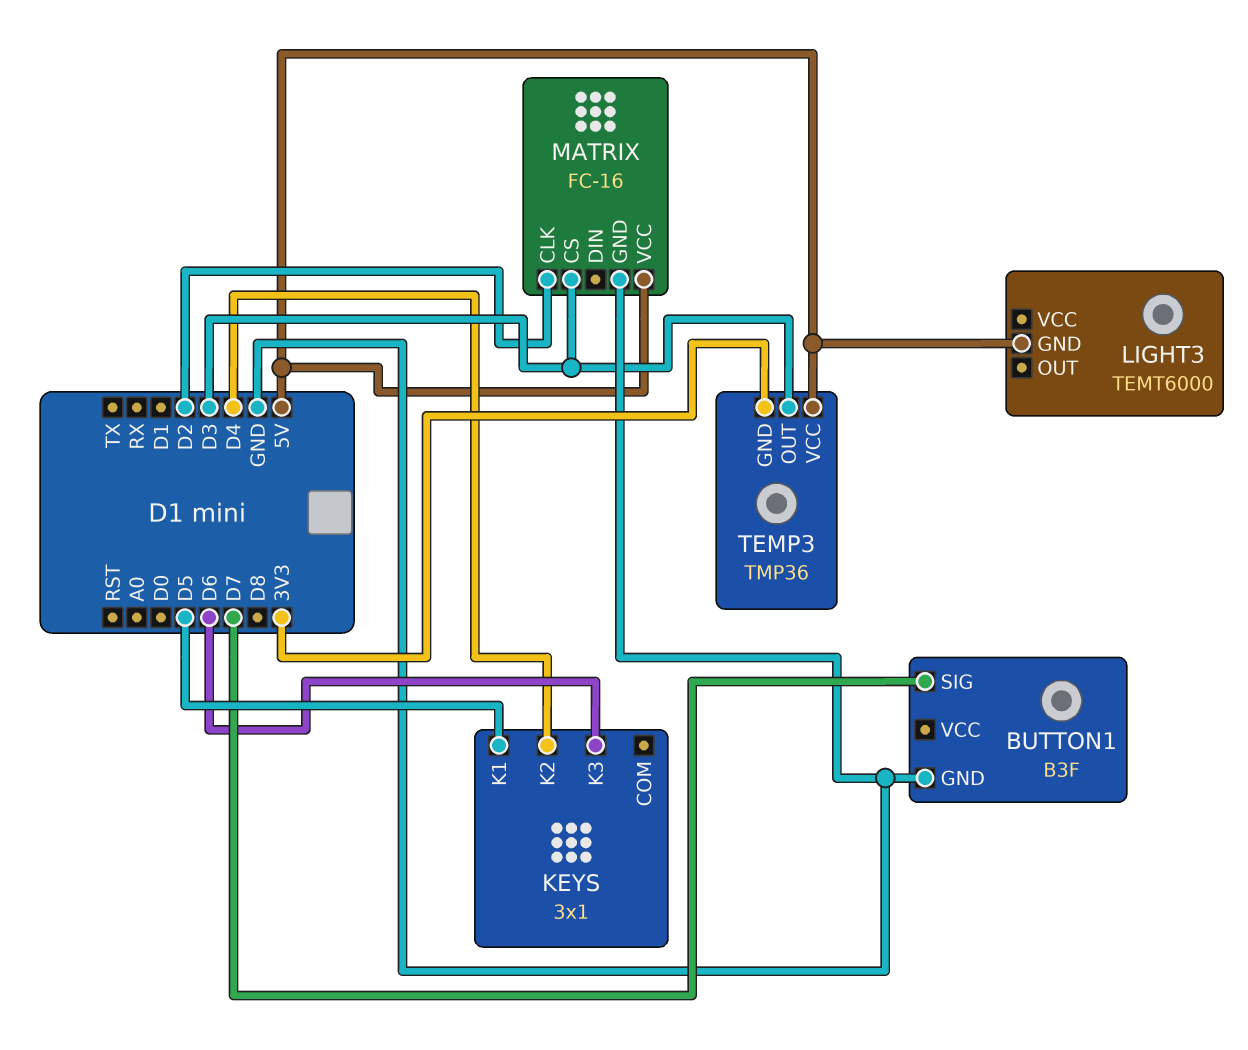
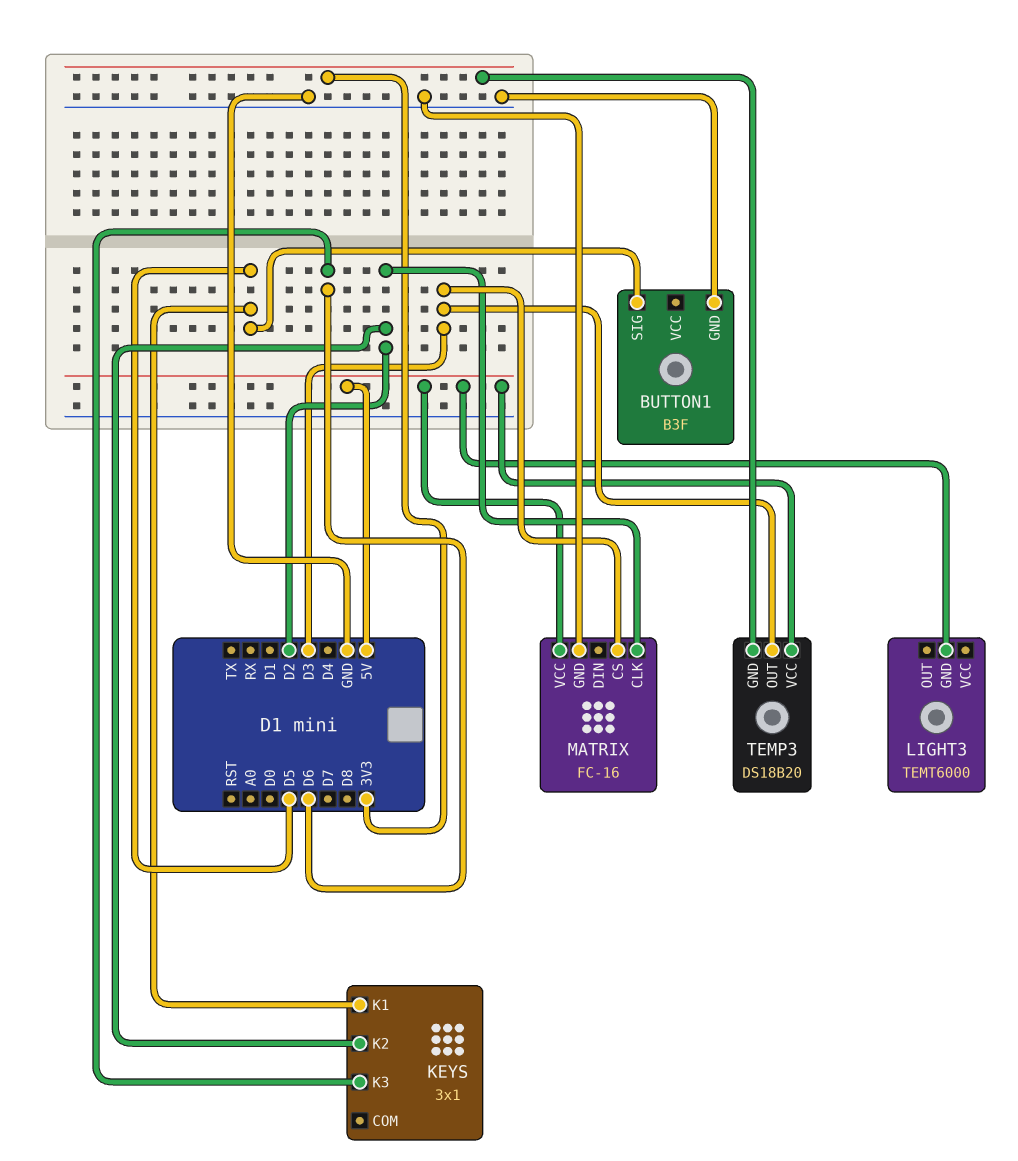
BUTTON1 pin SIG: D7 -> D5
KEYS pin K2: D4 -> D2
TEMP3: TMP36 -> DS18B20

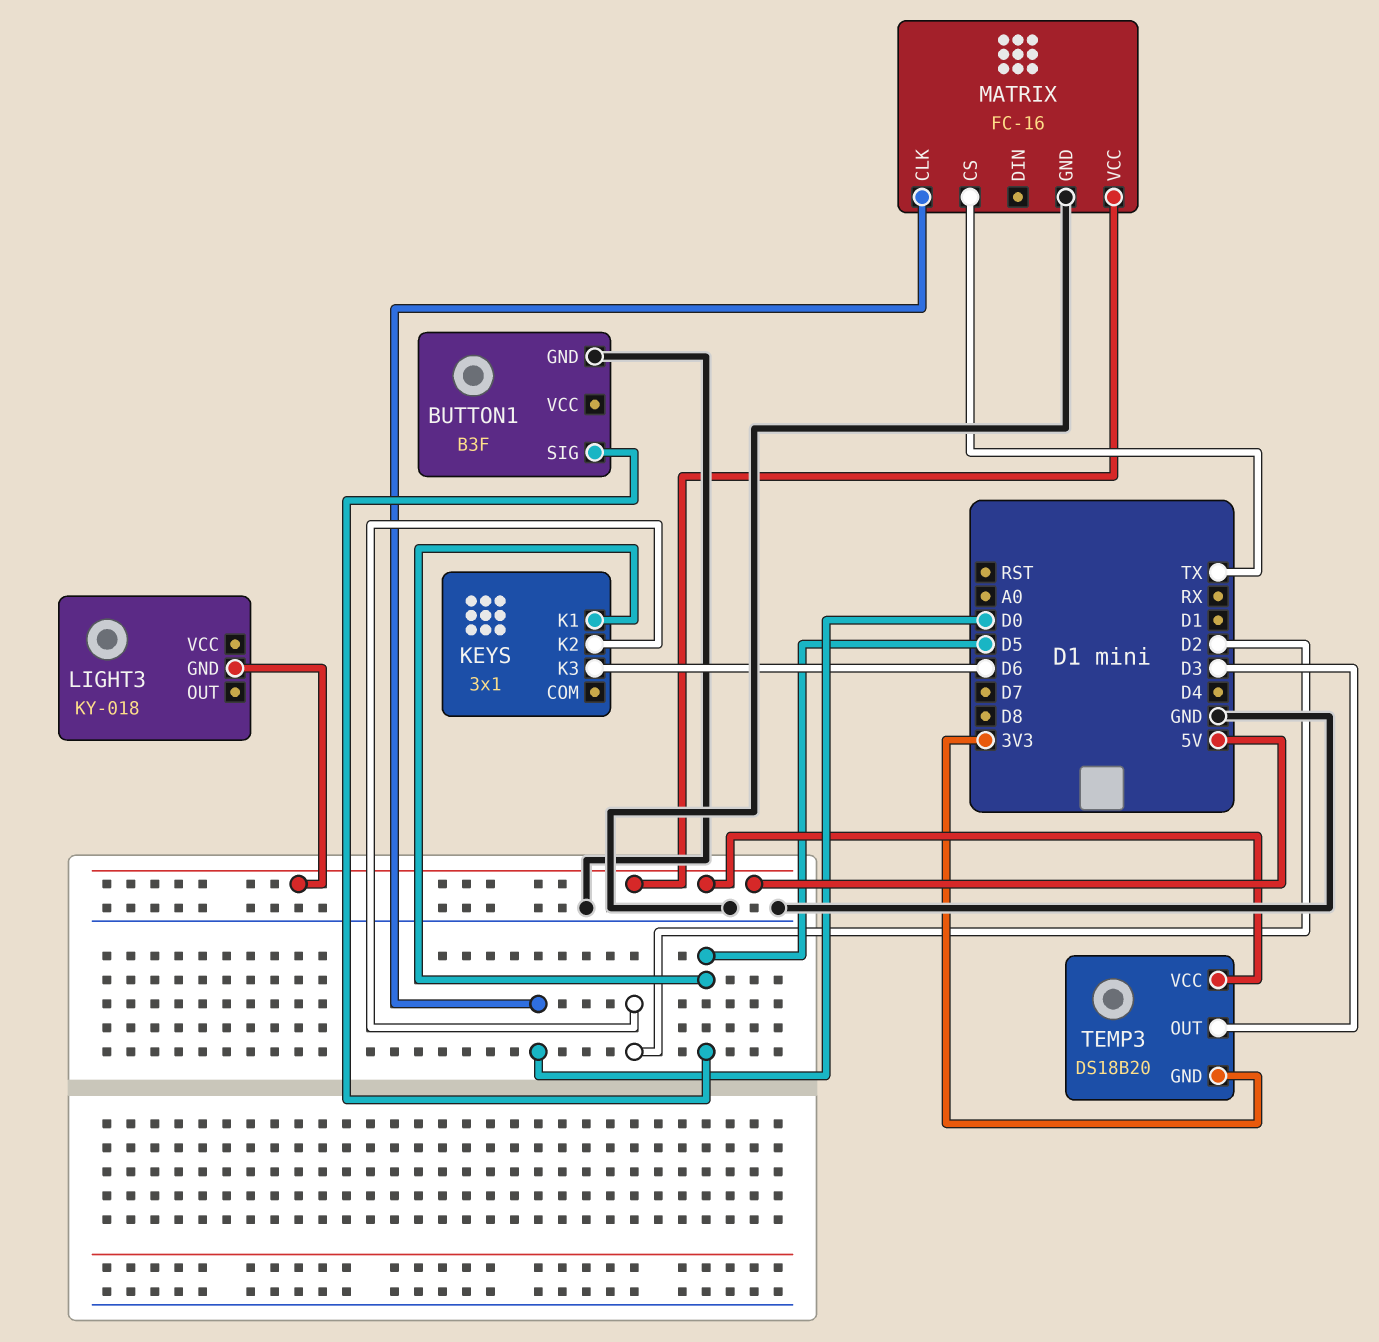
LIGHT3: TEMT6000 -> KY-018
MATRIX pin CLK: D2 -> D0
MATRIX pin CS: D3 -> TX

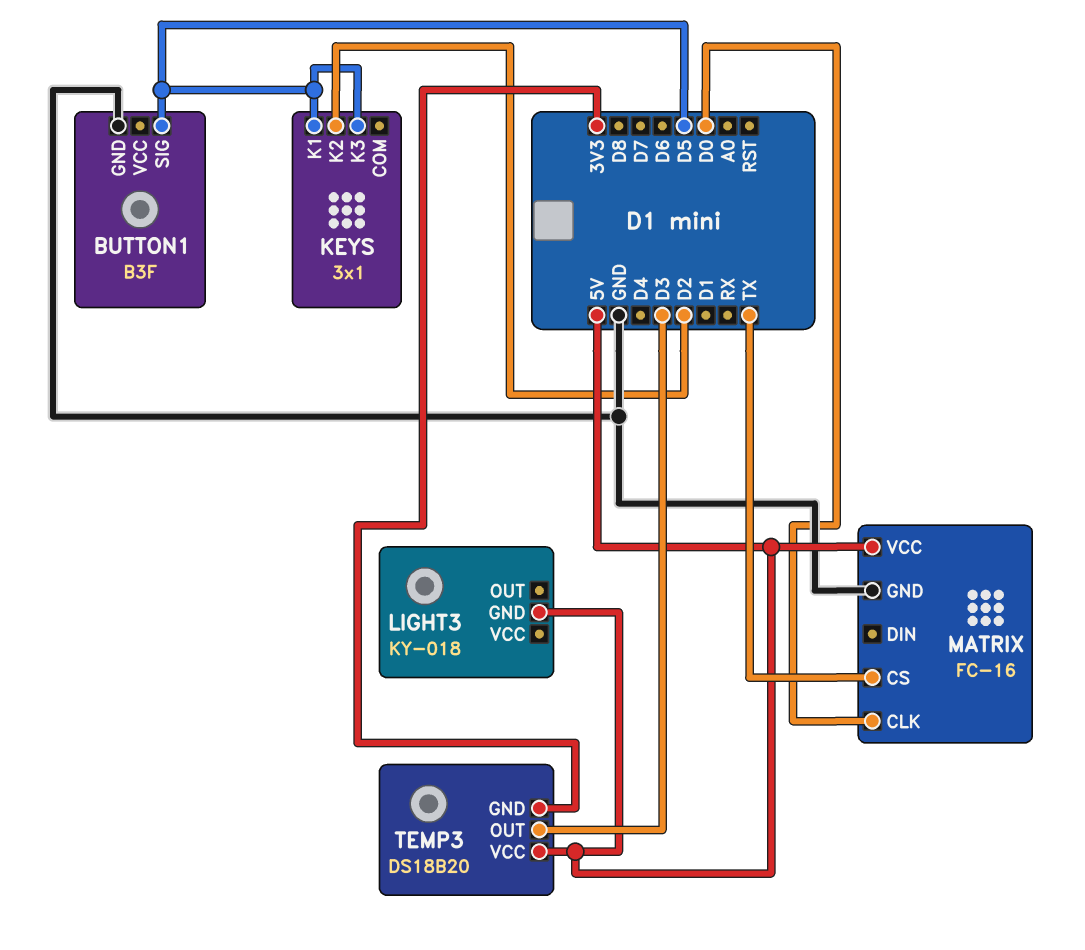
KEYS pin K3: D6 -> D5

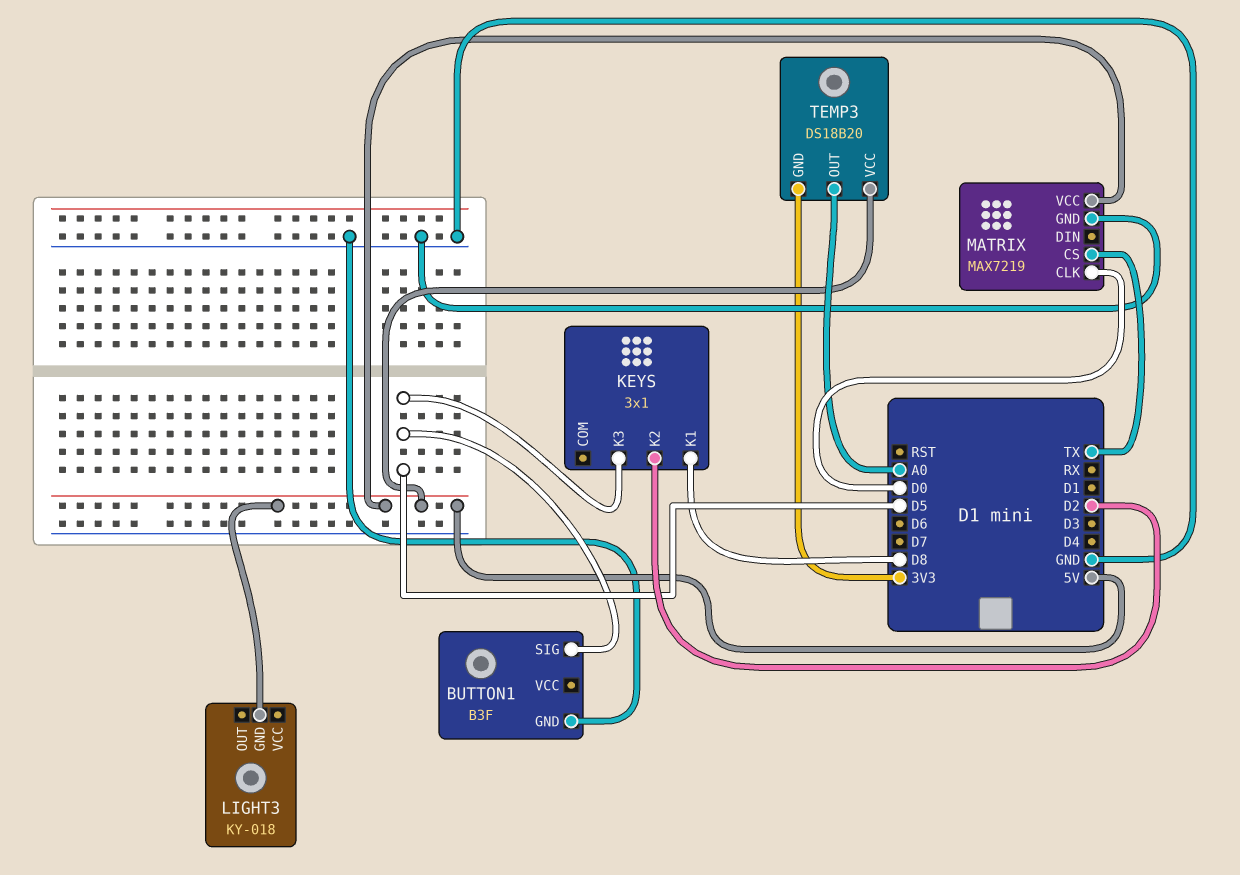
KEYS pin K1: D5 -> D8
MATRIX: FC-16 -> MAX7219
TEMP3 pin OUT: D3 -> A0

